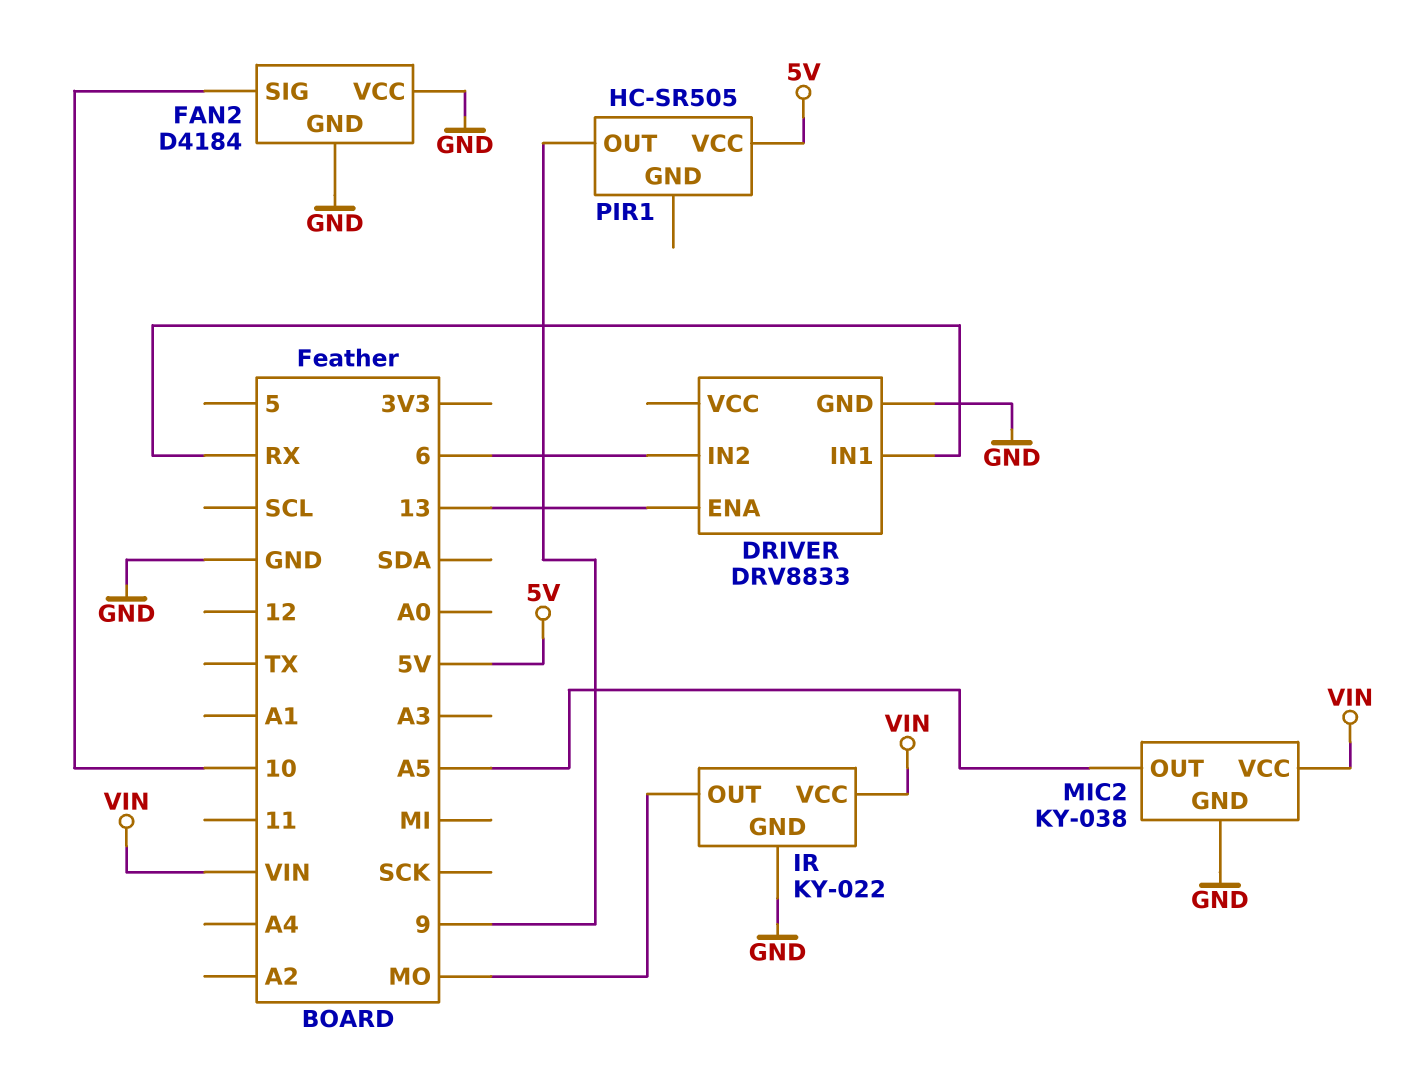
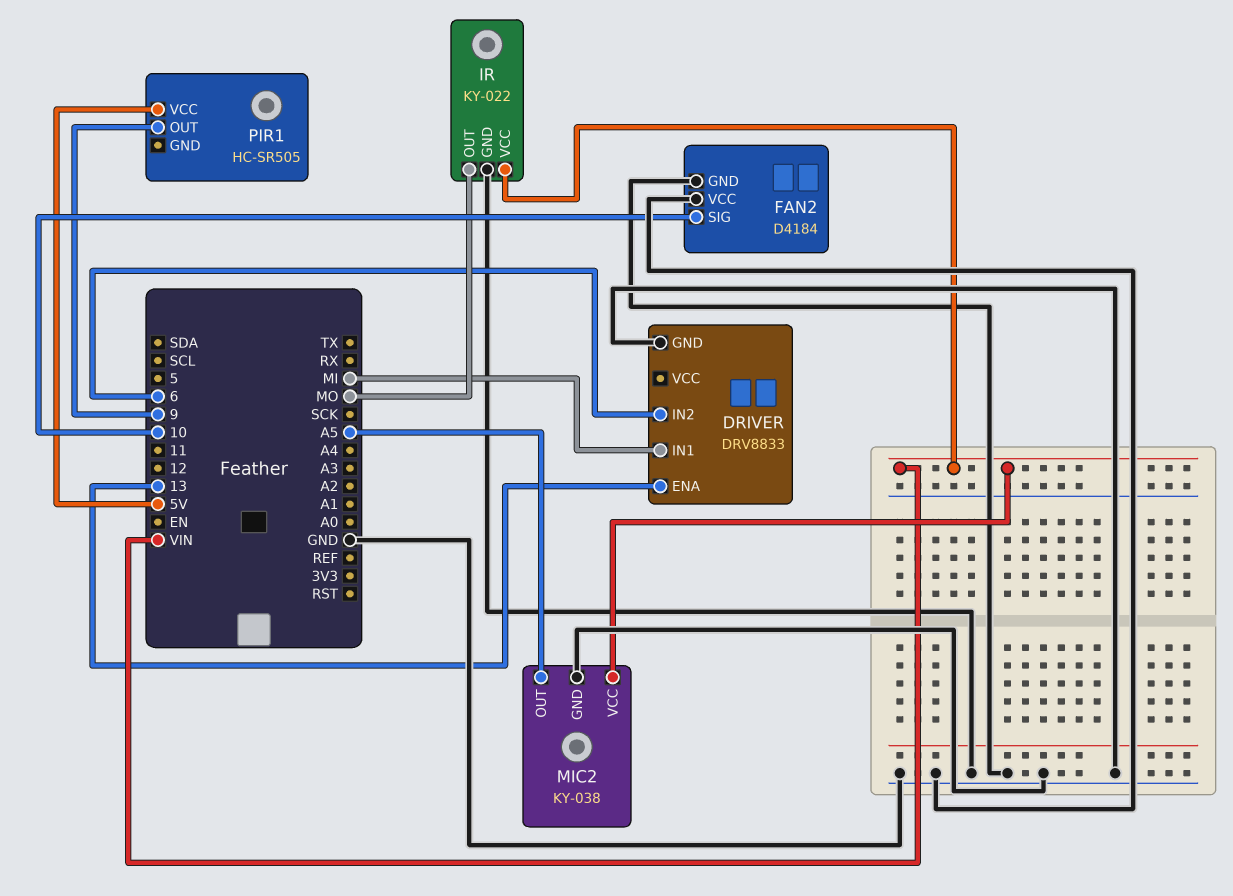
DRIVER pin IN1: RX -> MI

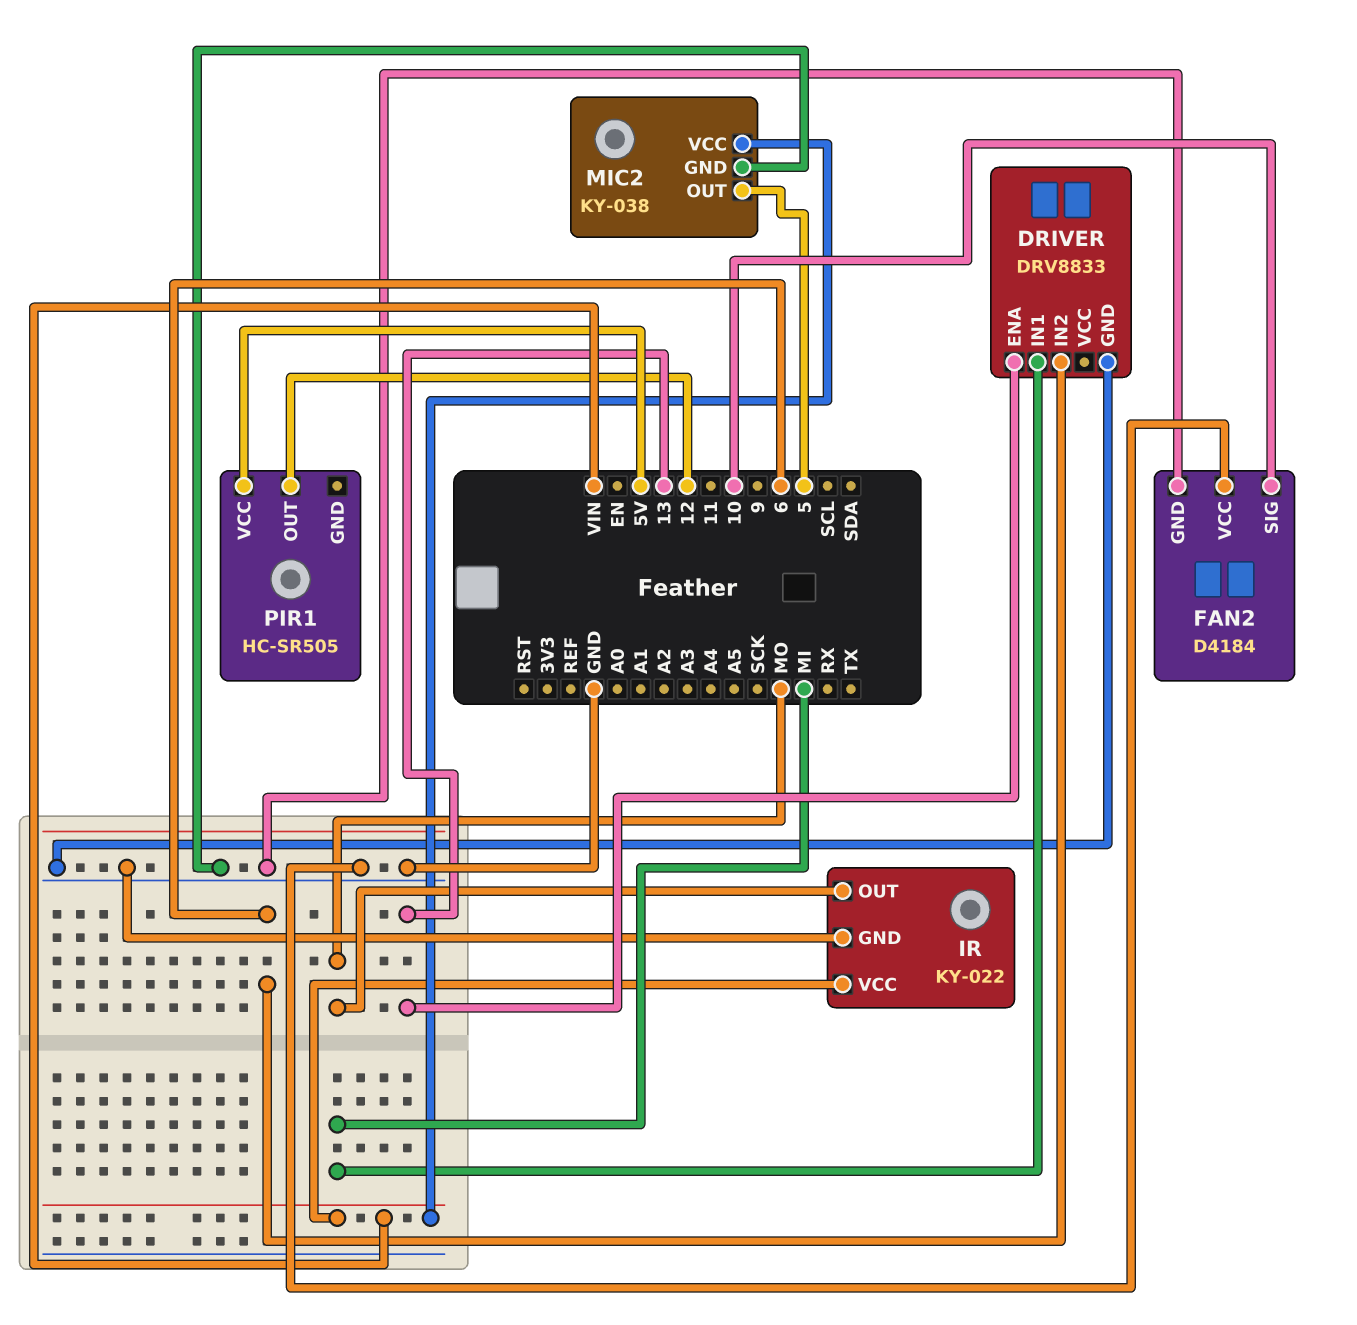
MIC2 pin OUT: A5 -> 5
PIR1 pin OUT: 9 -> 12

